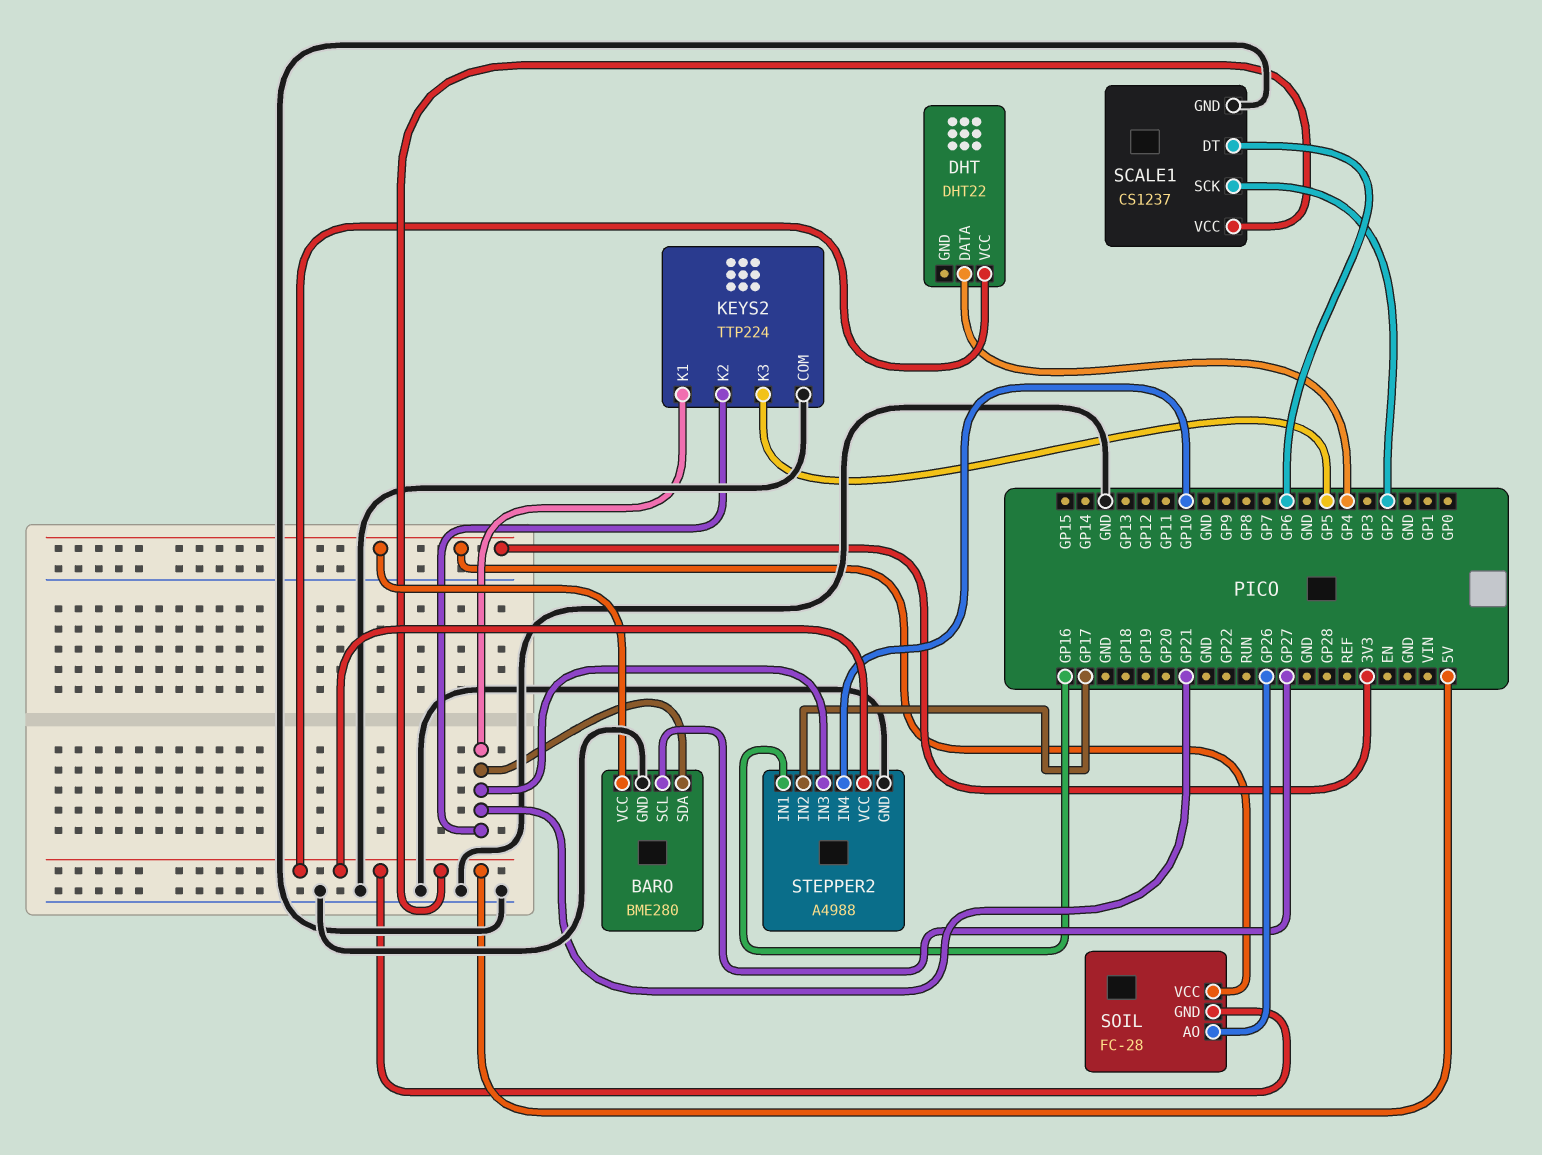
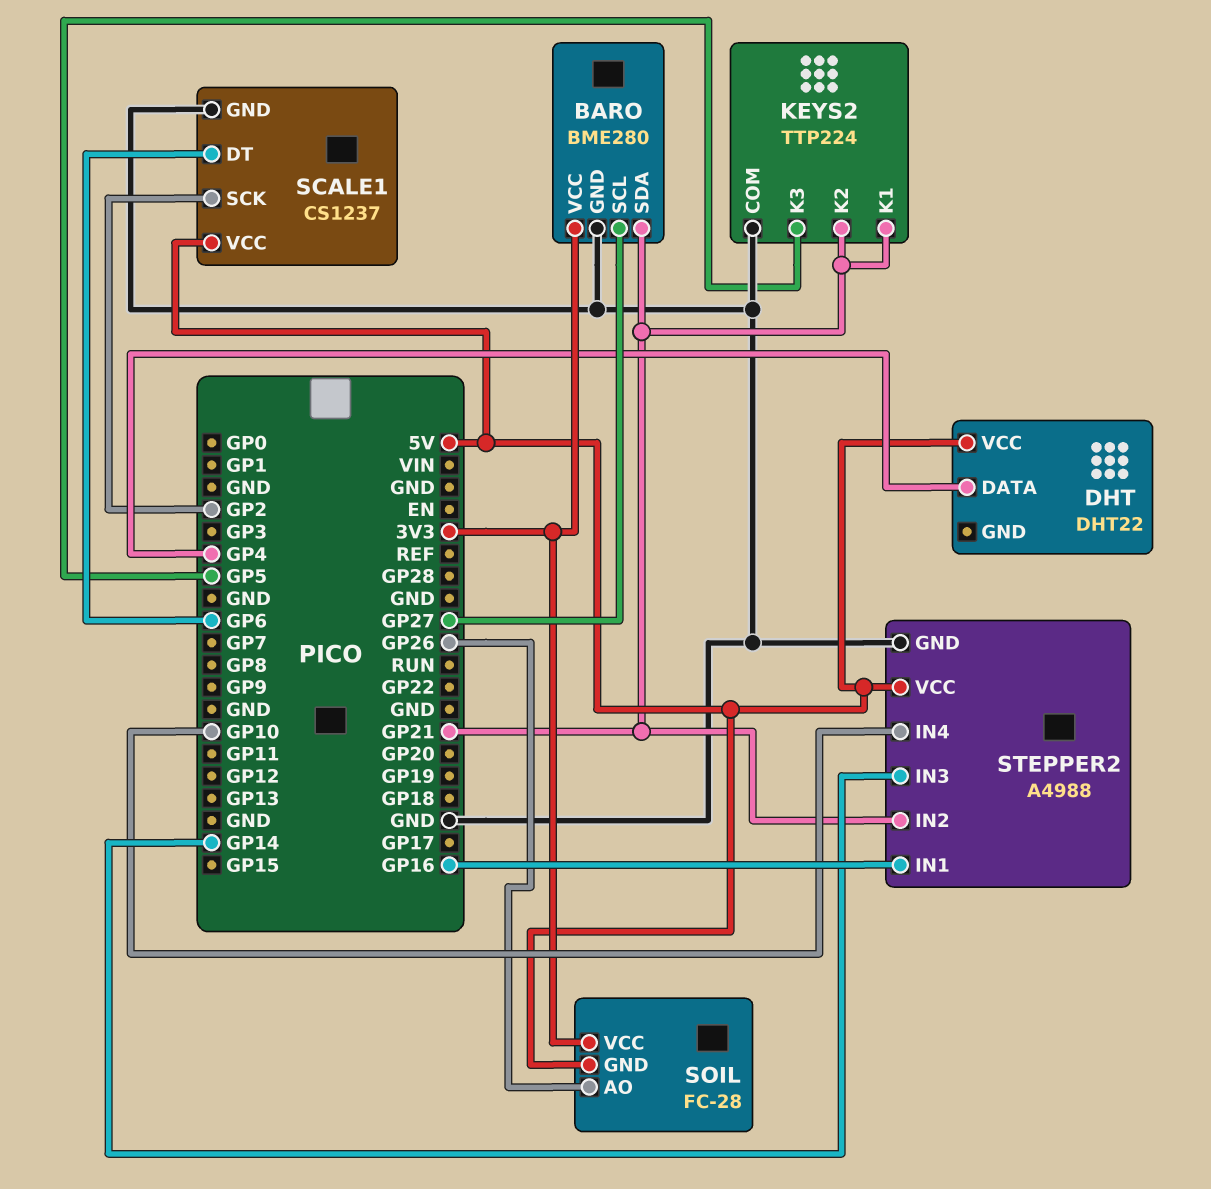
STEPPER2 pin IN2: GP17 -> GP21
STEPPER2 pin IN3: GP21 -> GP14

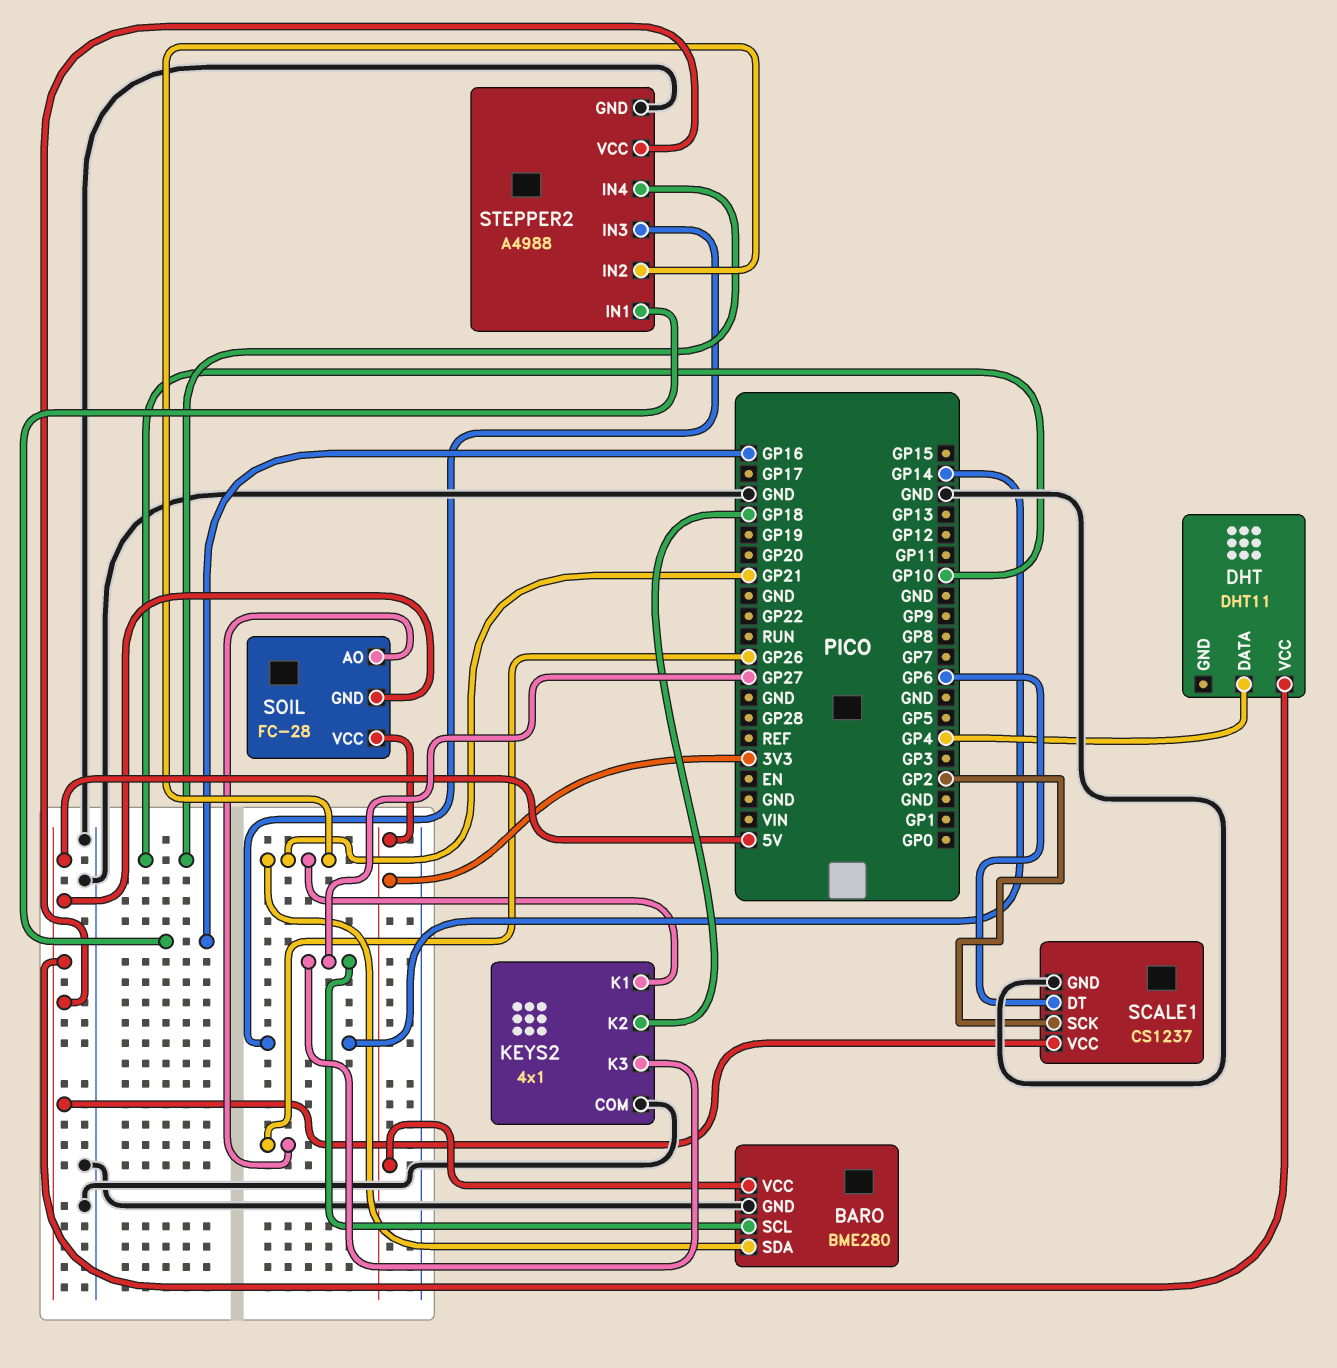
DHT: DHT22 -> DHT11
KEYS2: TTP224 -> 4x1
KEYS2 pin K2: GP21 -> GP18
KEYS2 pin K3: GP5 -> GP27

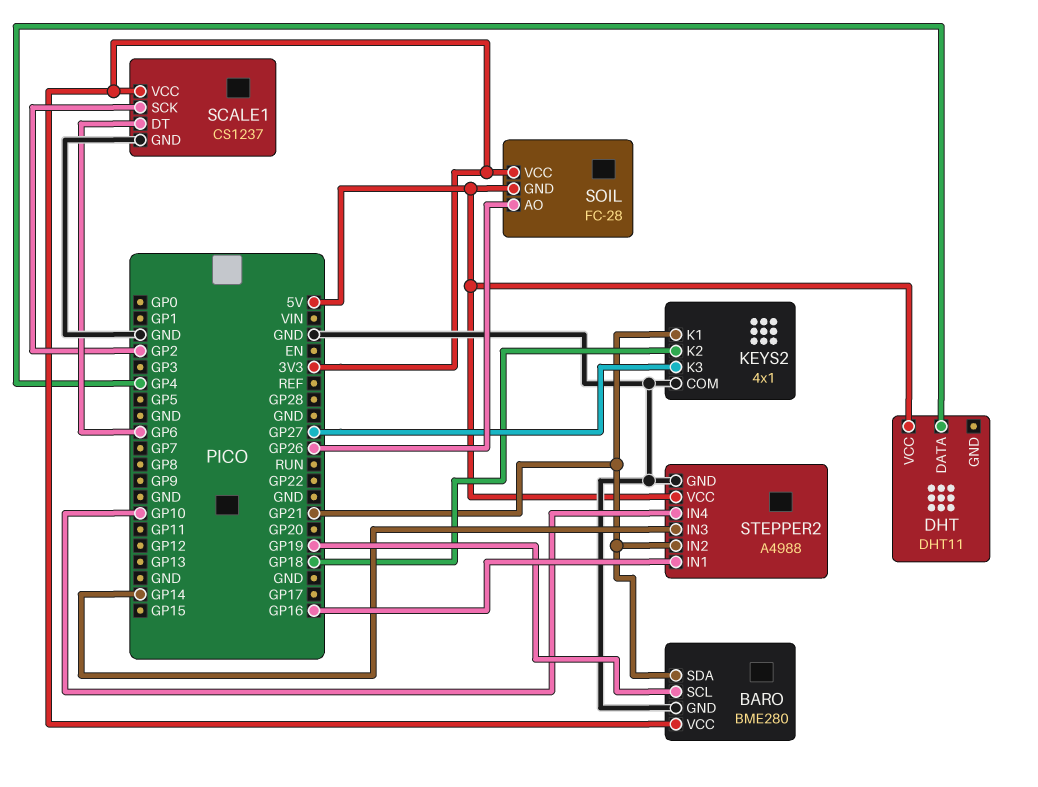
BARO pin SCL: GP27 -> GP19
SCALE1 pin VCC: 5V -> 3V3

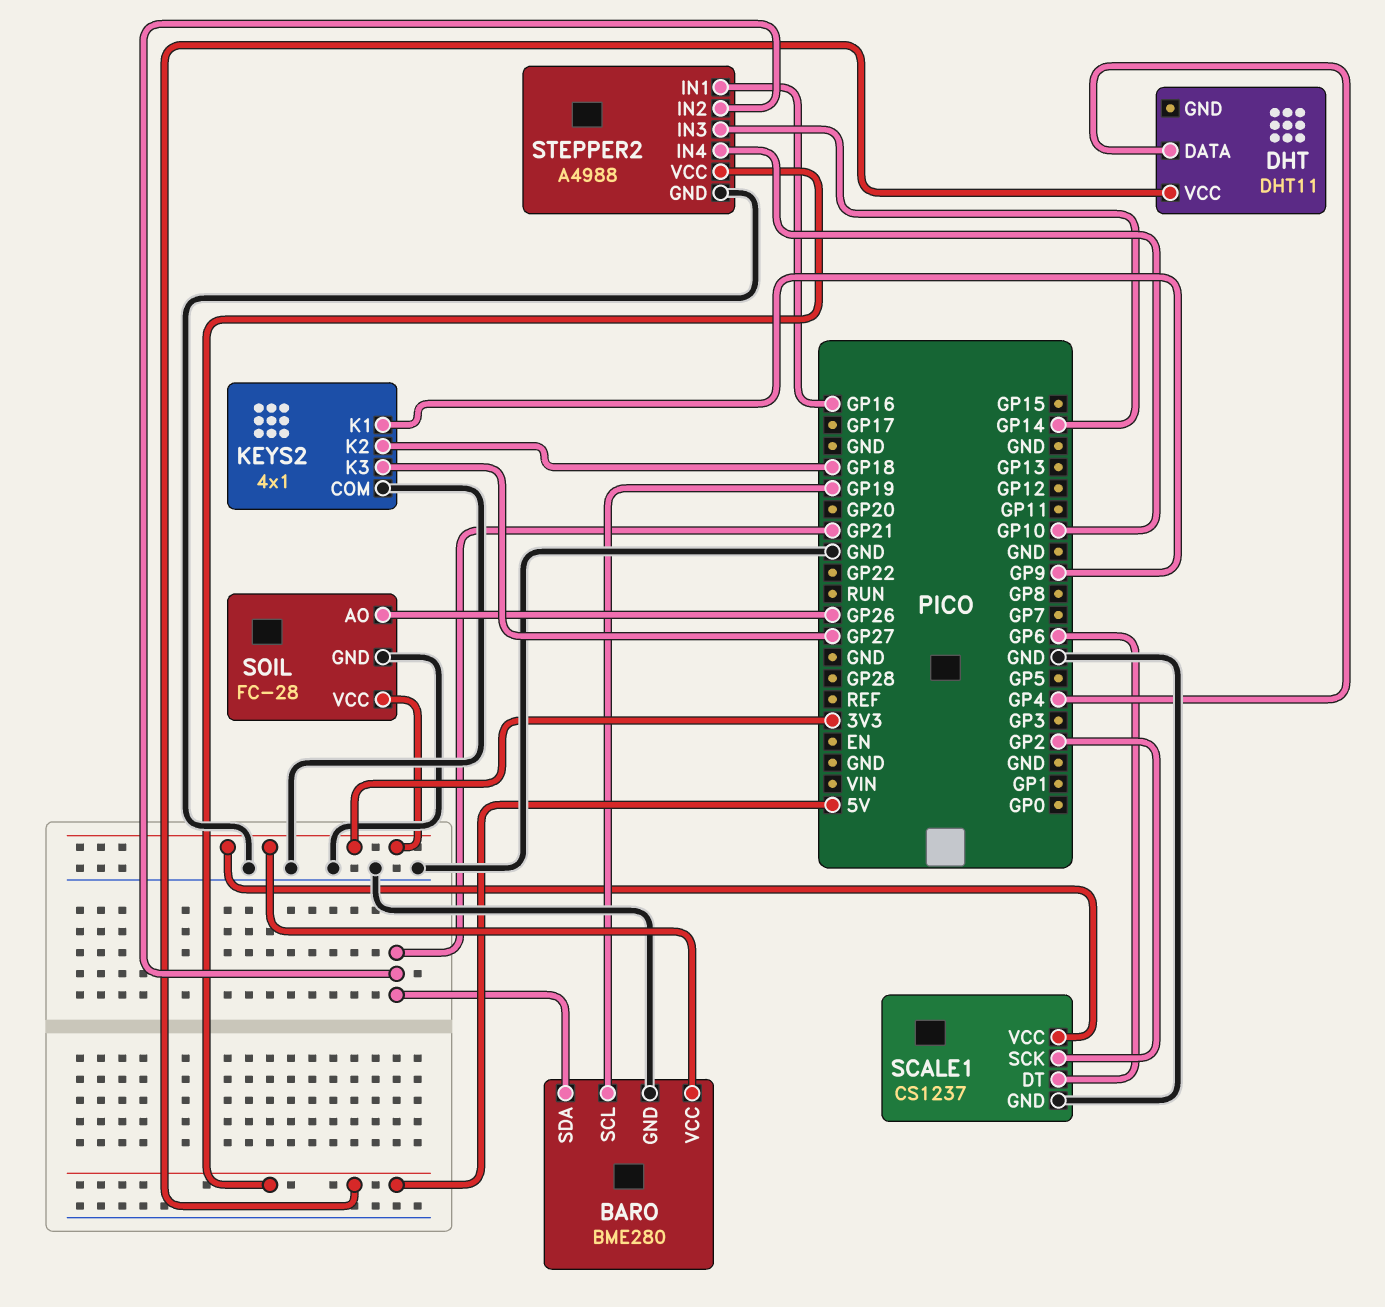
KEYS2 pin K1: GP21 -> GP9
SOIL pin GND: 5V -> GND

